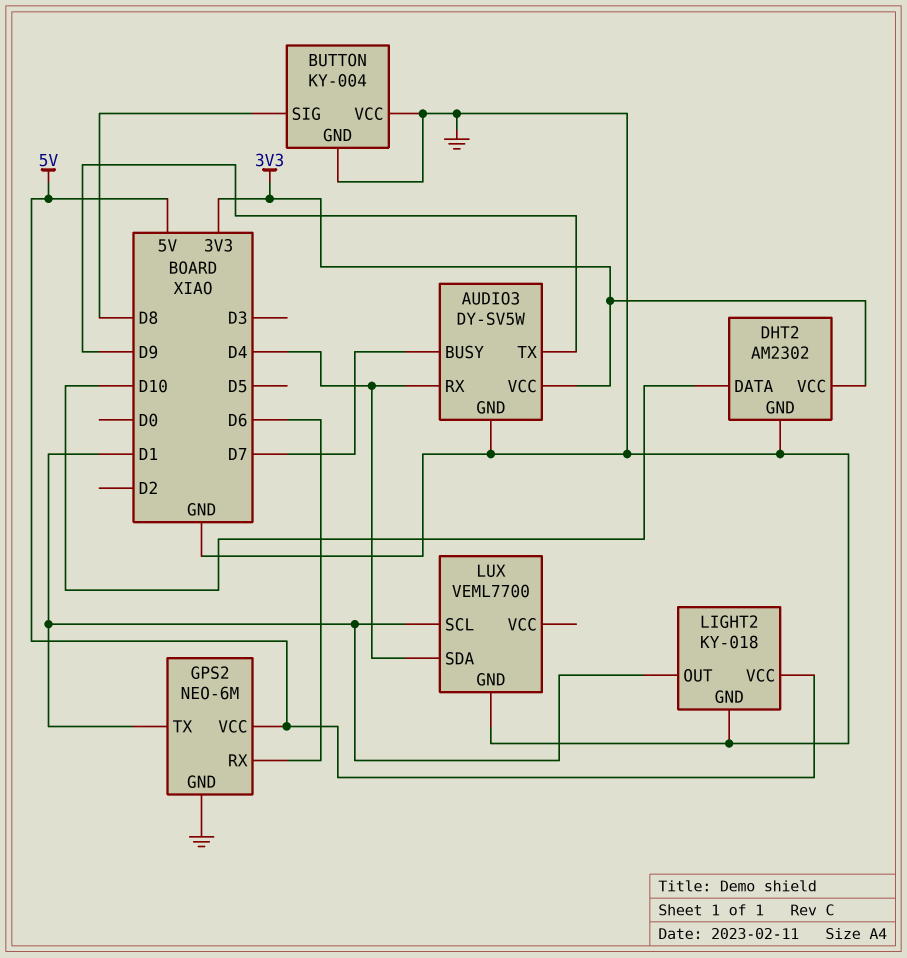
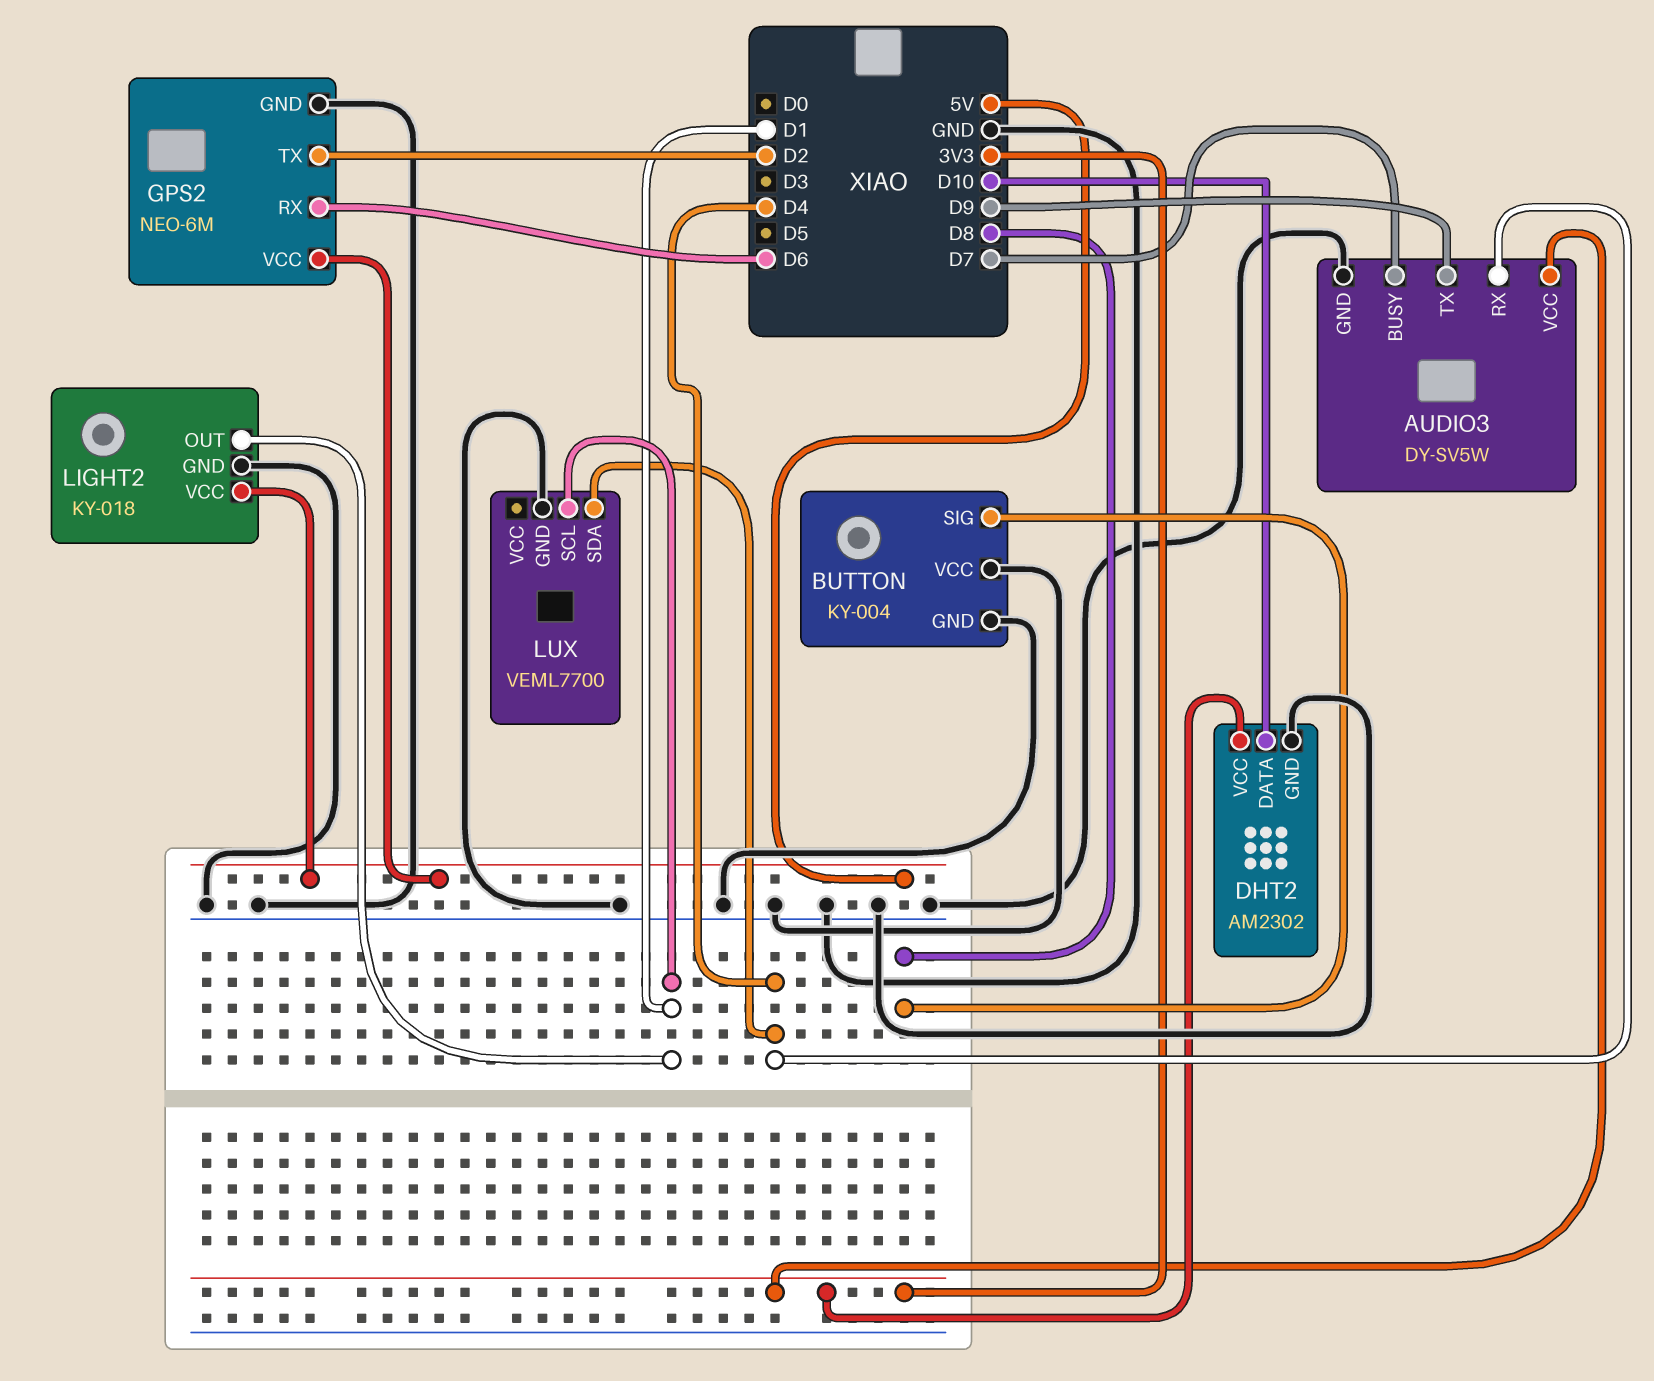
GPS2 pin TX: D1 -> D2

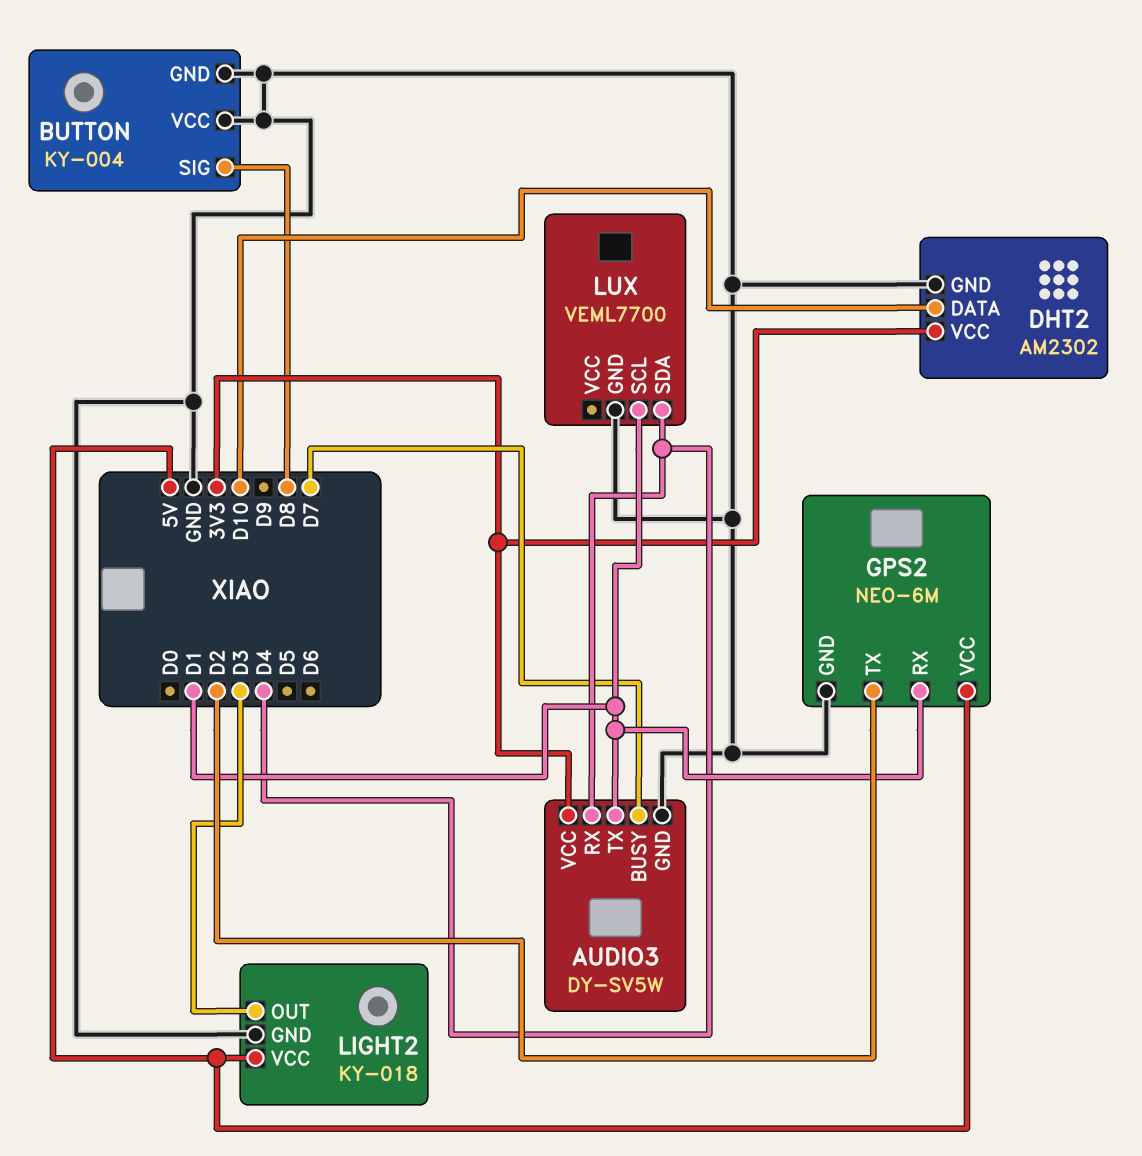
AUDIO3 pin TX: D9 -> D1
GPS2 pin RX: D6 -> D1
LIGHT2 pin OUT: D1 -> D3

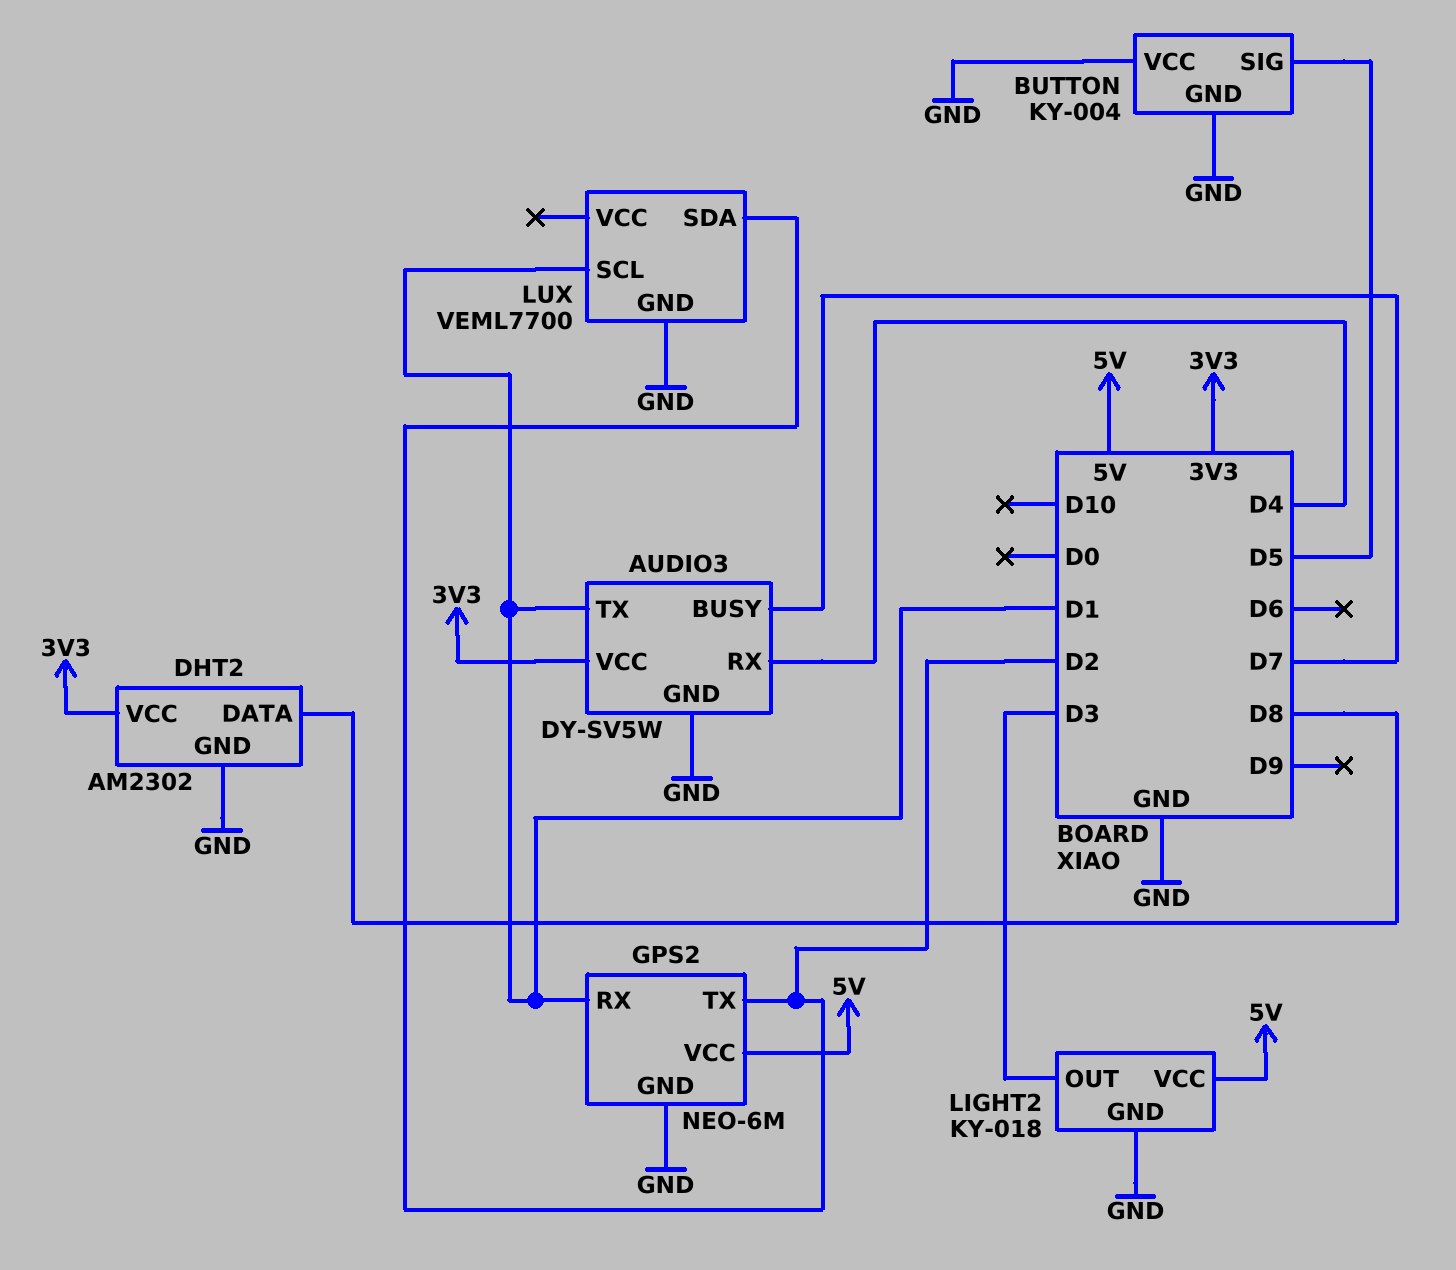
BUTTON pin SIG: D8 -> D5
DHT2 pin DATA: D10 -> D8
LUX pin SDA: D4 -> D2

